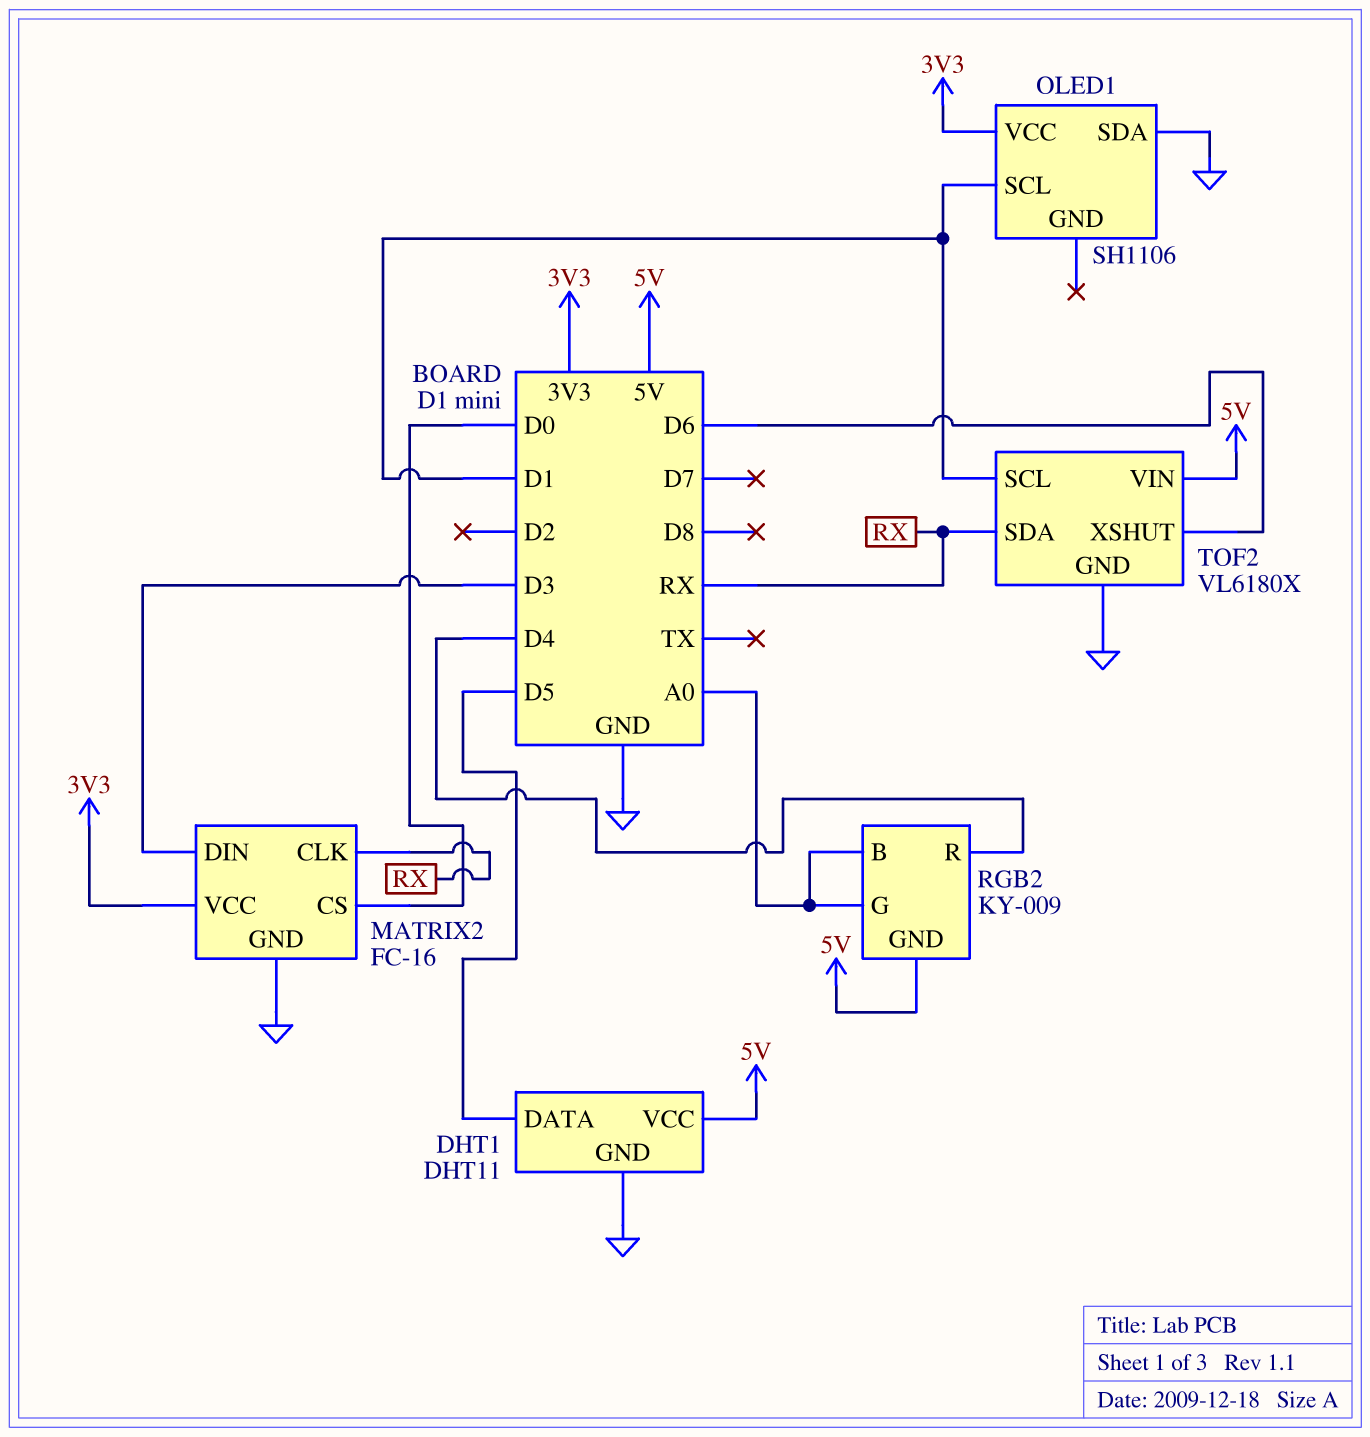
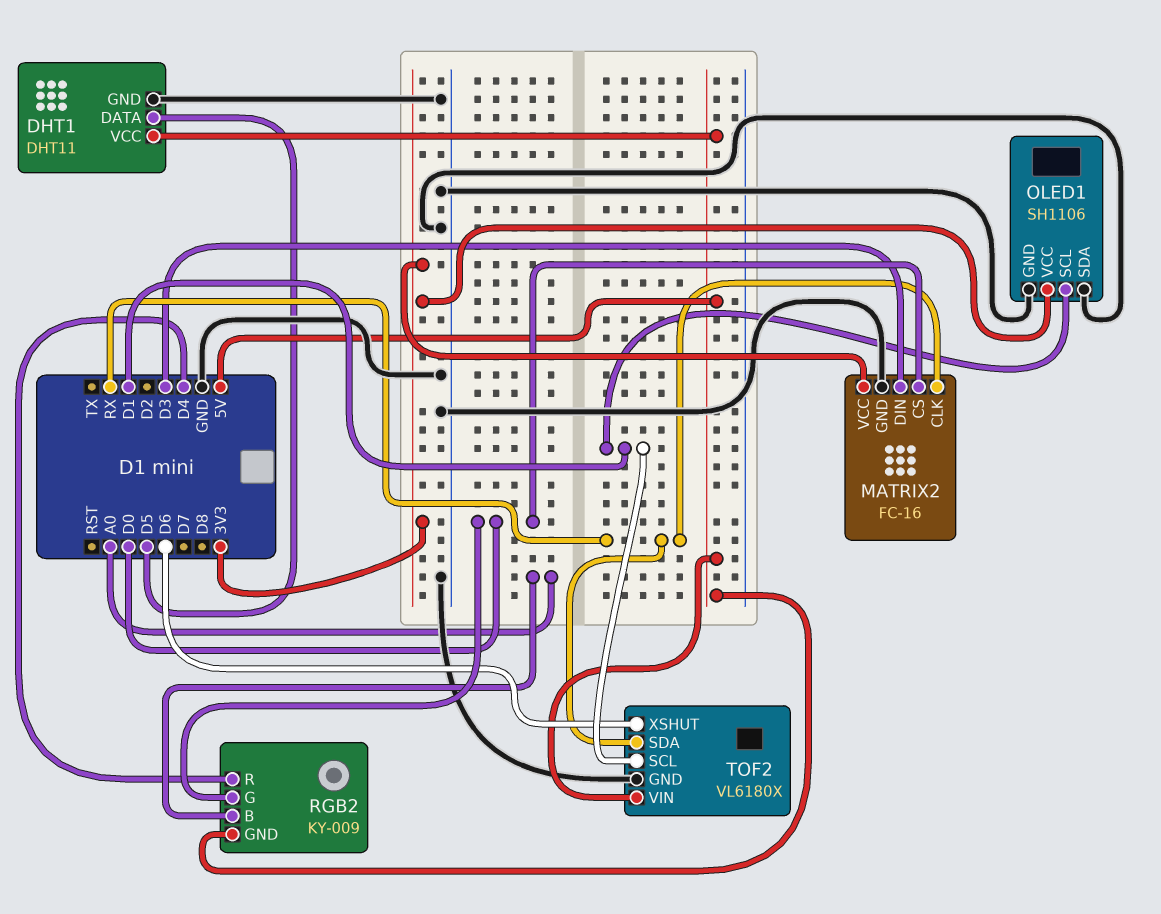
OLED1 pin GND: none -> GND
RGB2 pin G: A0 -> D0

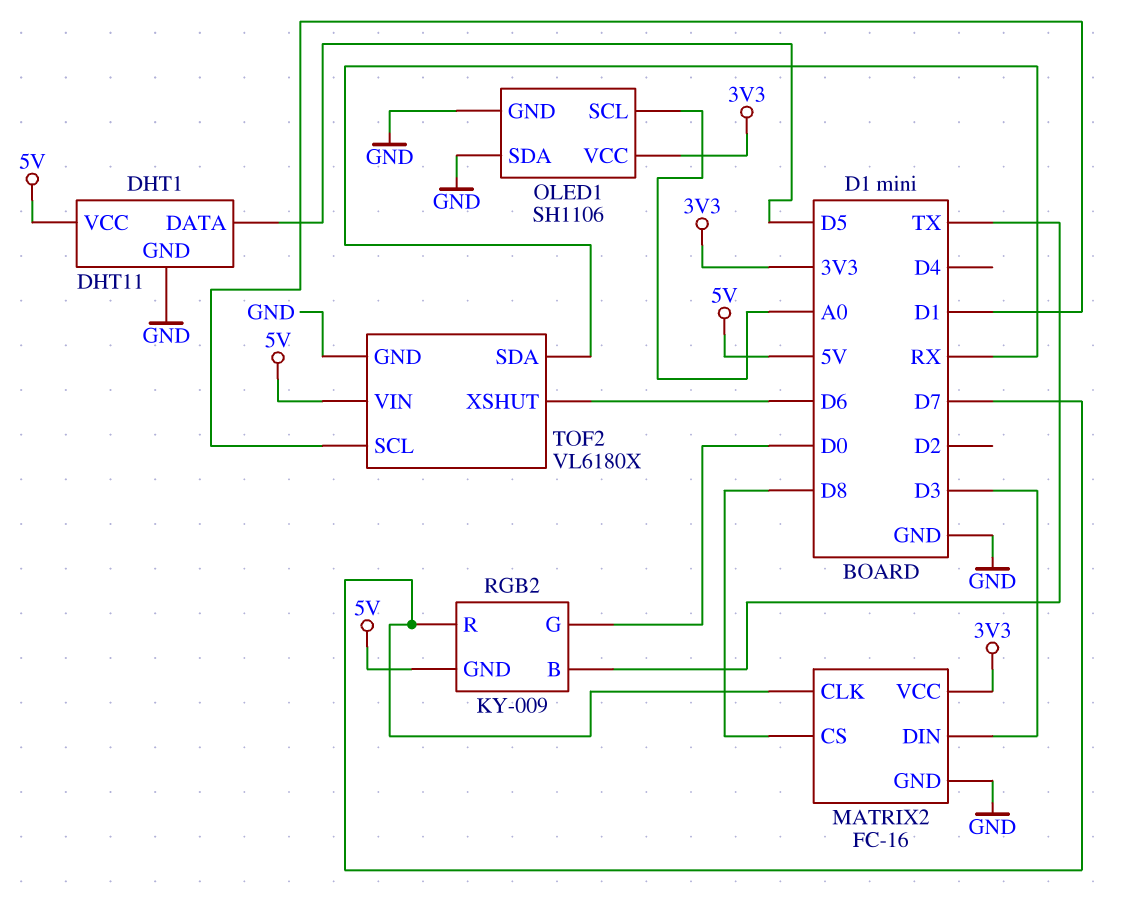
MATRIX2 pin CLK: RX -> D7
MATRIX2 pin CS: D0 -> D8
OLED1 pin SCL: D1 -> A0
RGB2 pin B: A0 -> TX
RGB2 pin R: D4 -> D7

